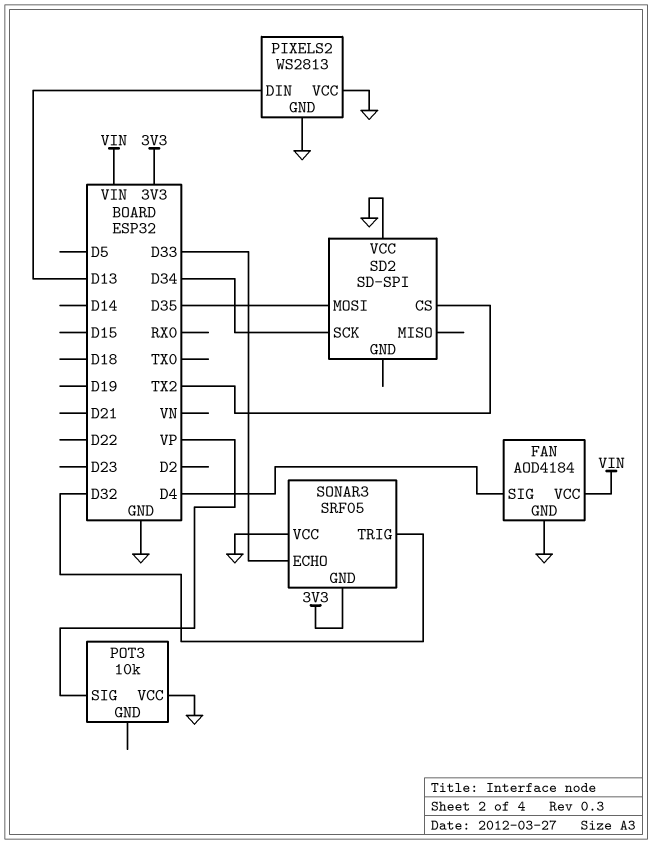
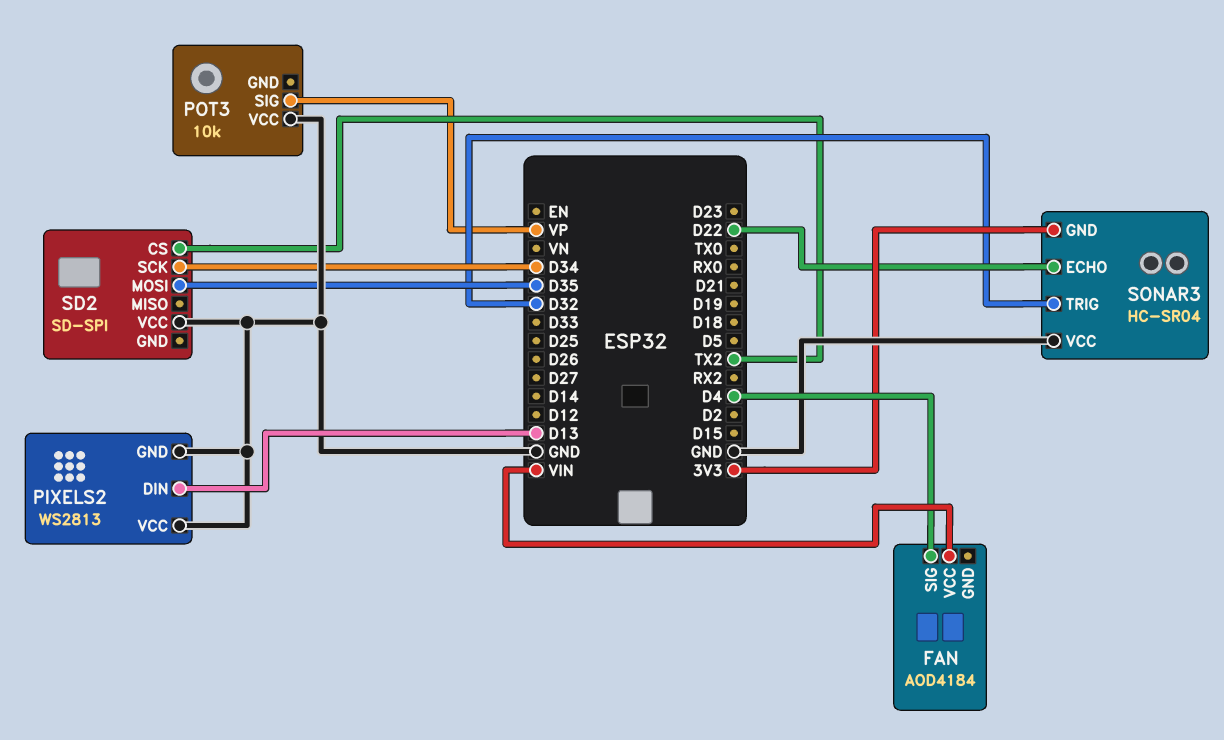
FAN pin GND: GND -> none
SONAR3: SRF05 -> HC-SR04
SONAR3 pin ECHO: D33 -> D22

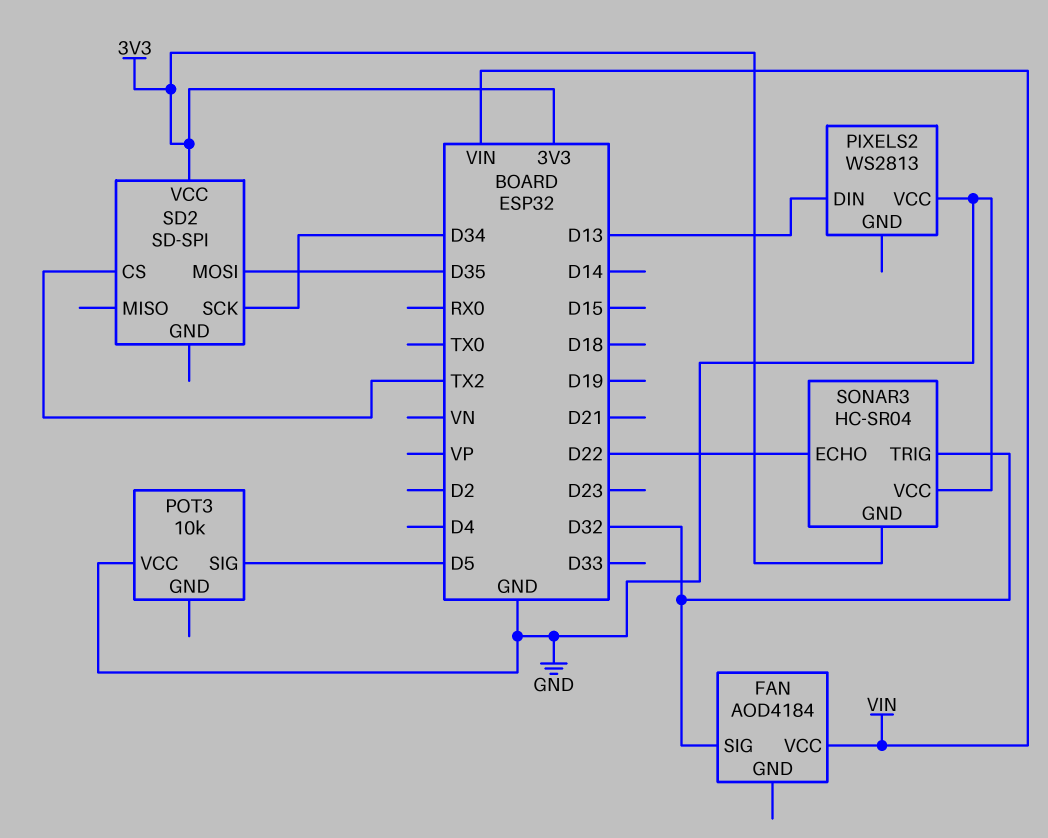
FAN pin SIG: D4 -> D32
PIXELS2 pin GND: GND -> none
POT3 pin SIG: VP -> D5
SD2 pin VCC: GND -> 3V3

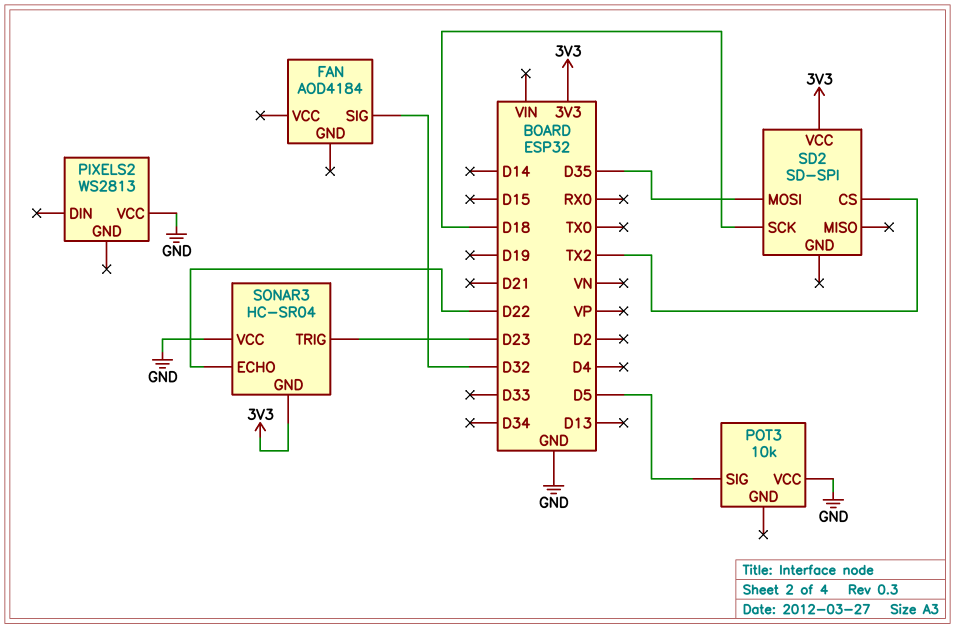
FAN pin VCC: VIN -> none
PIXELS2 pin DIN: D13 -> none
SD2 pin SCK: D34 -> D18
SONAR3 pin TRIG: D32 -> D23

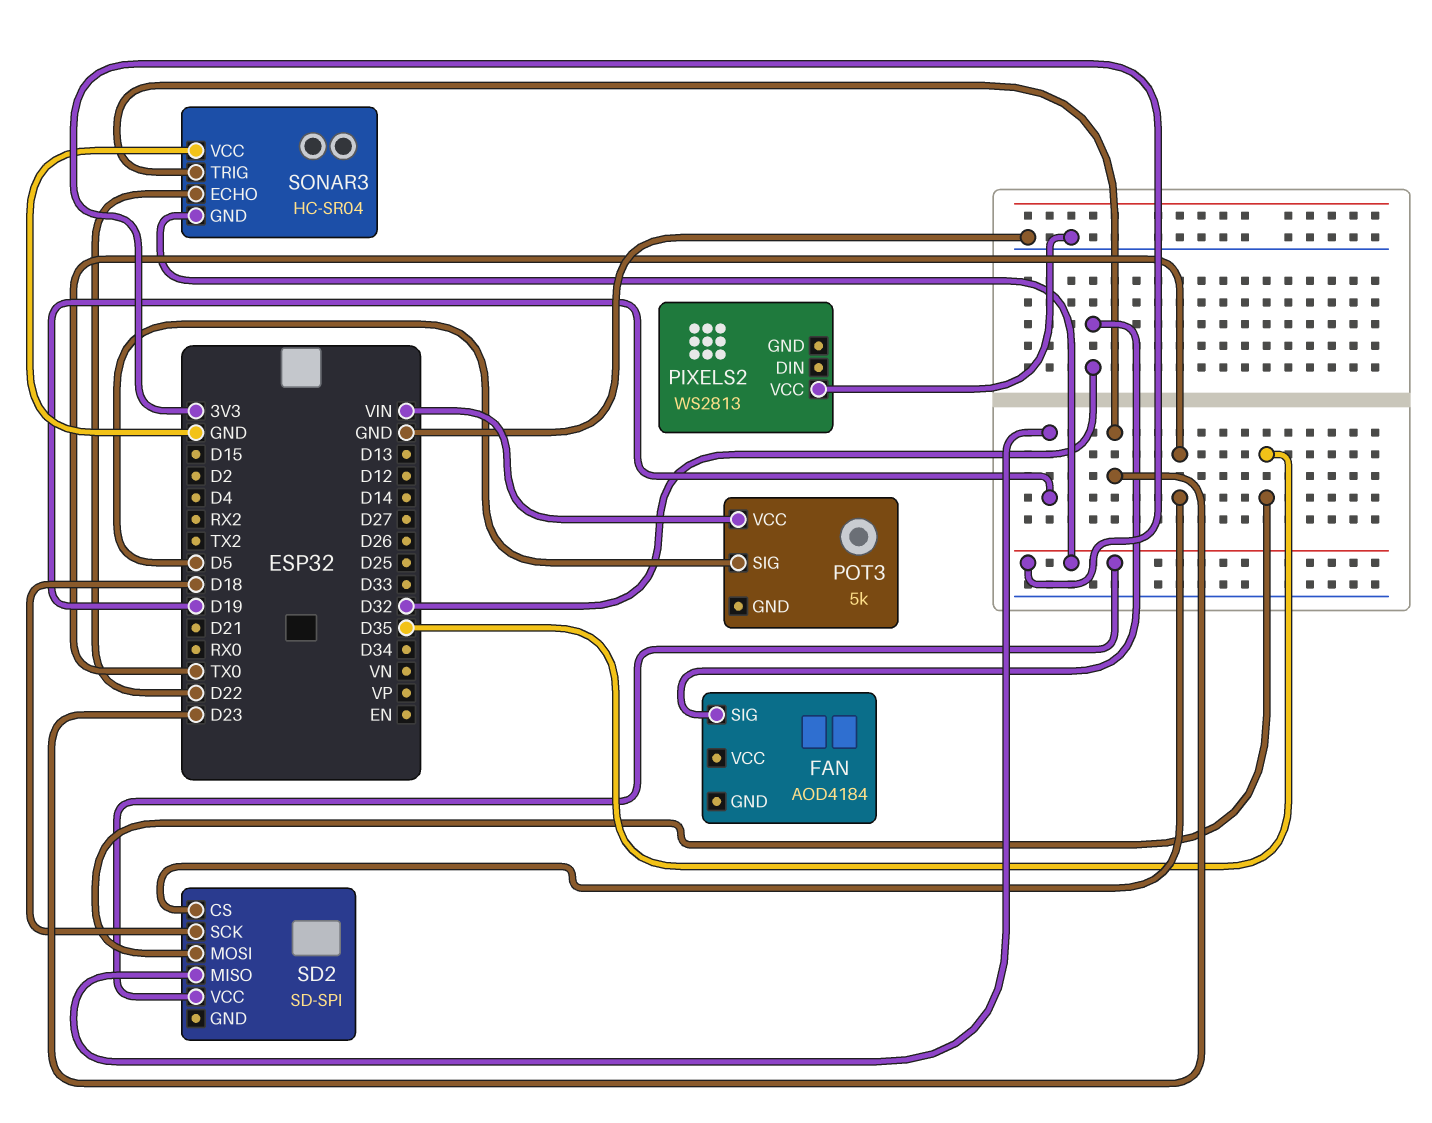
POT3: 10k -> 5k
POT3 pin VCC: GND -> VIN
SD2 pin CS: TX2 -> TX0
SD2 pin MISO: none -> D19

